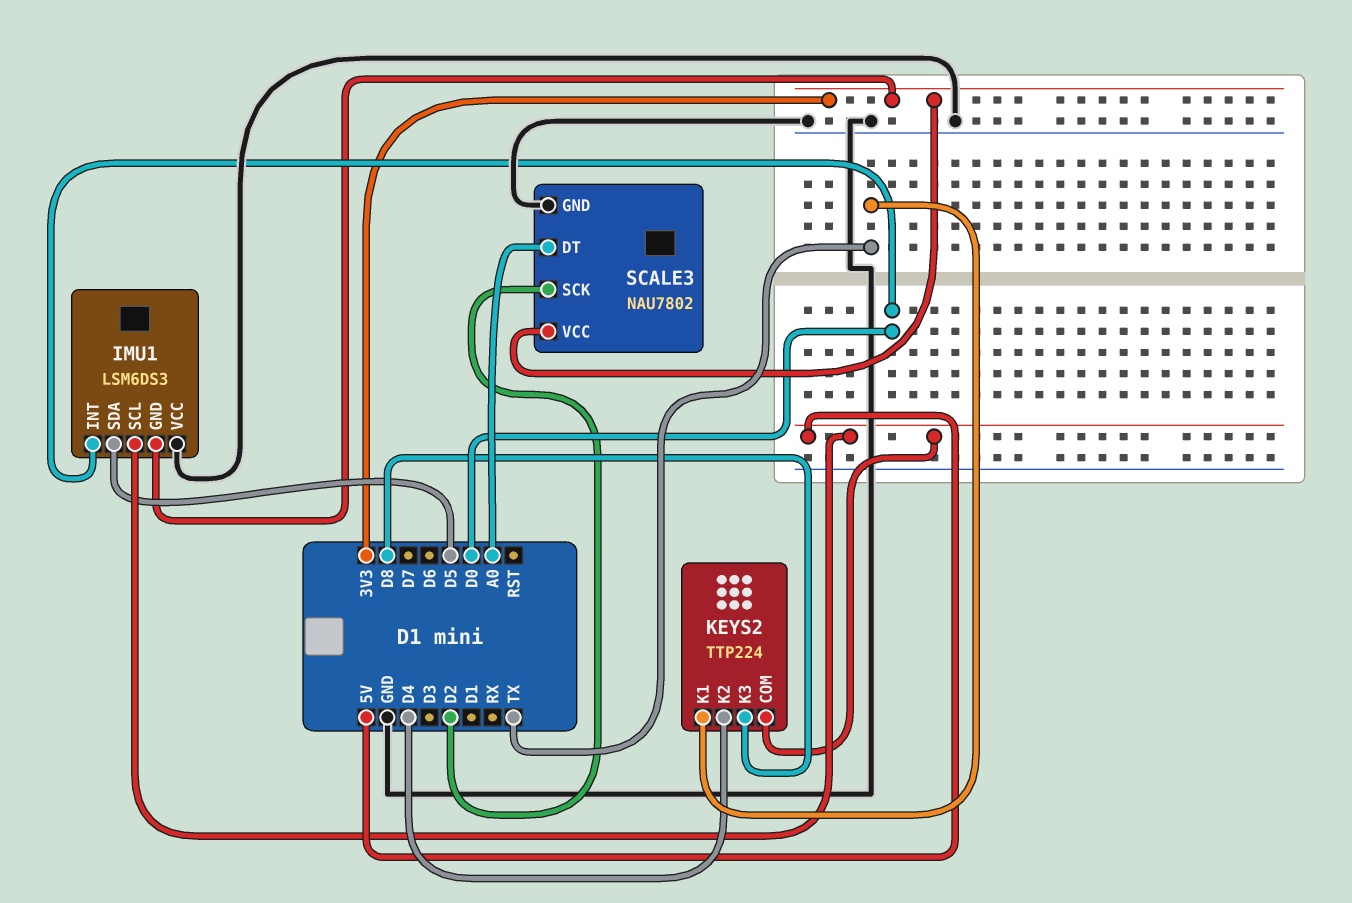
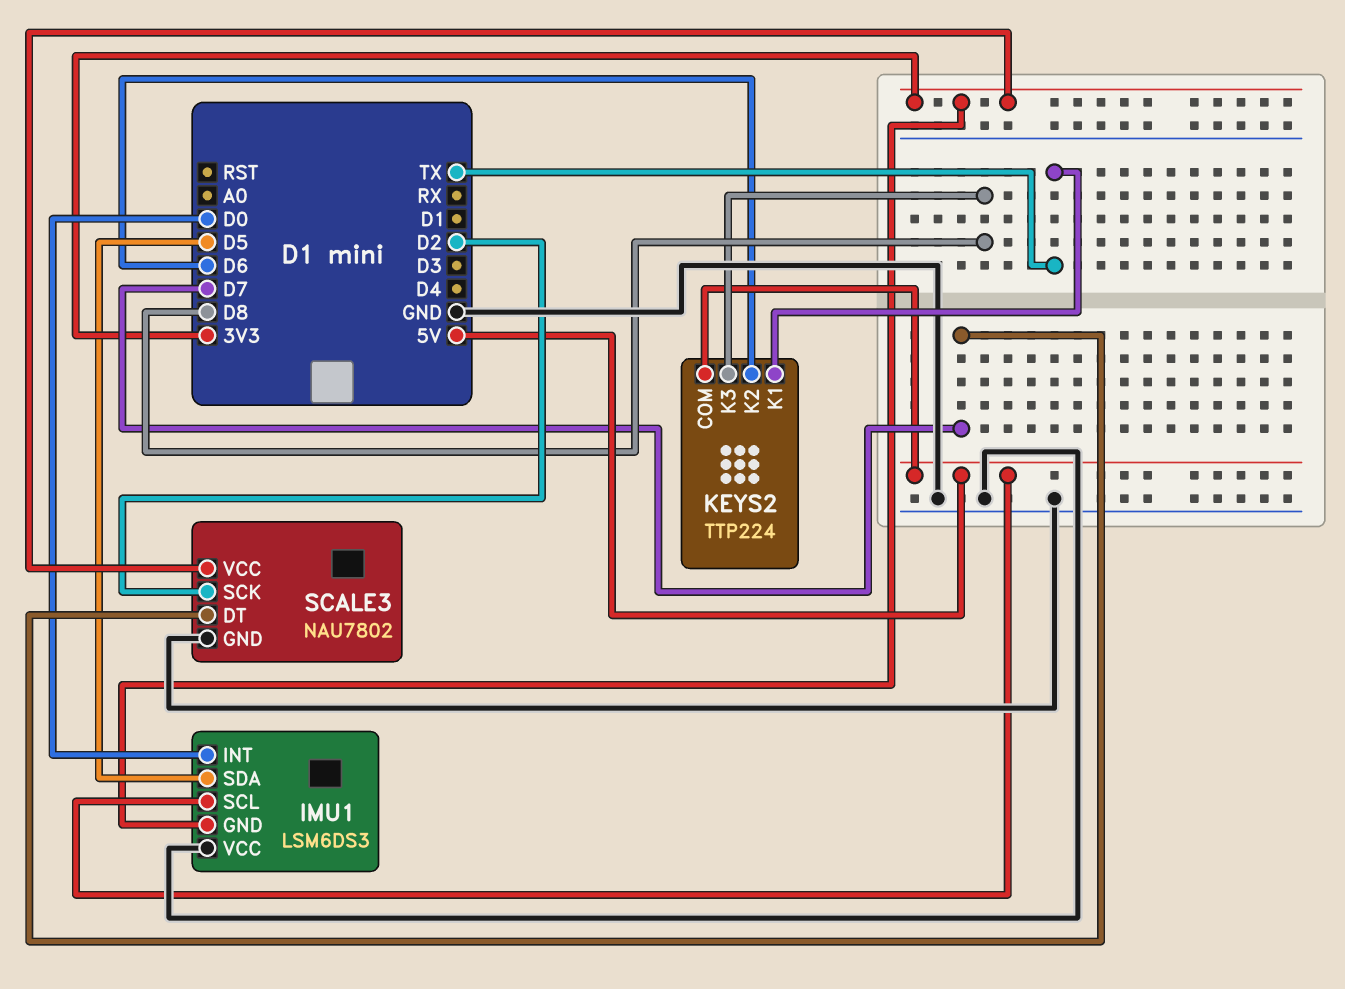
KEYS2 pin K2: D4 -> D6
SCALE3 pin DT: A0 -> D7

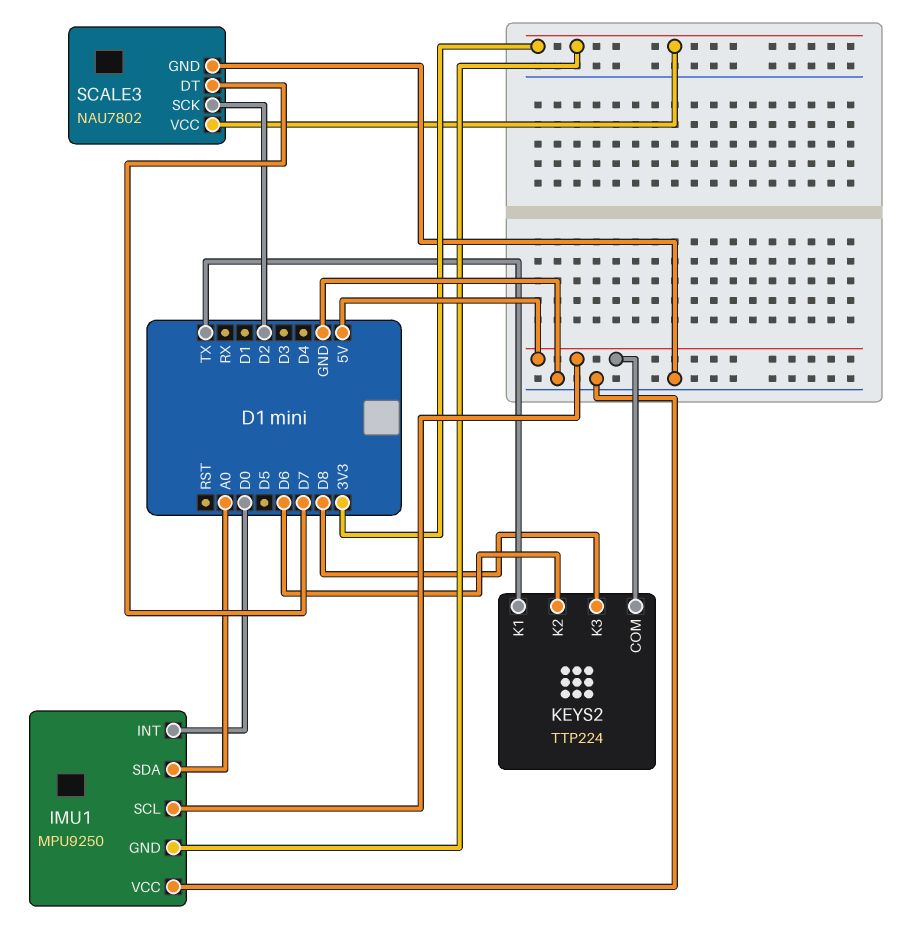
IMU1: LSM6DS3 -> MPU9250
IMU1 pin SDA: D5 -> A0

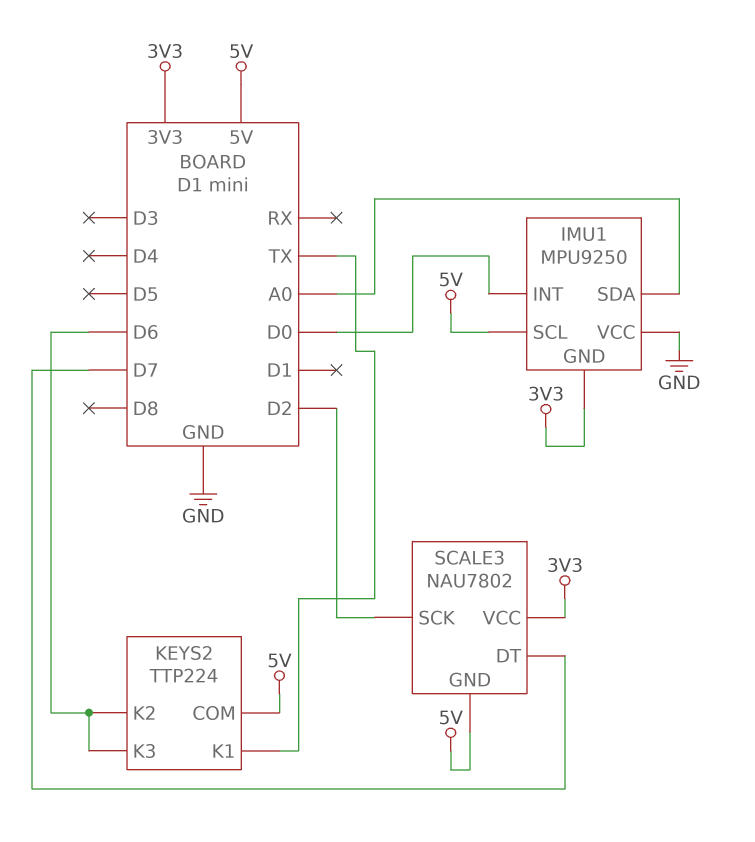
KEYS2 pin K3: D8 -> D6
SCALE3 pin GND: GND -> 5V

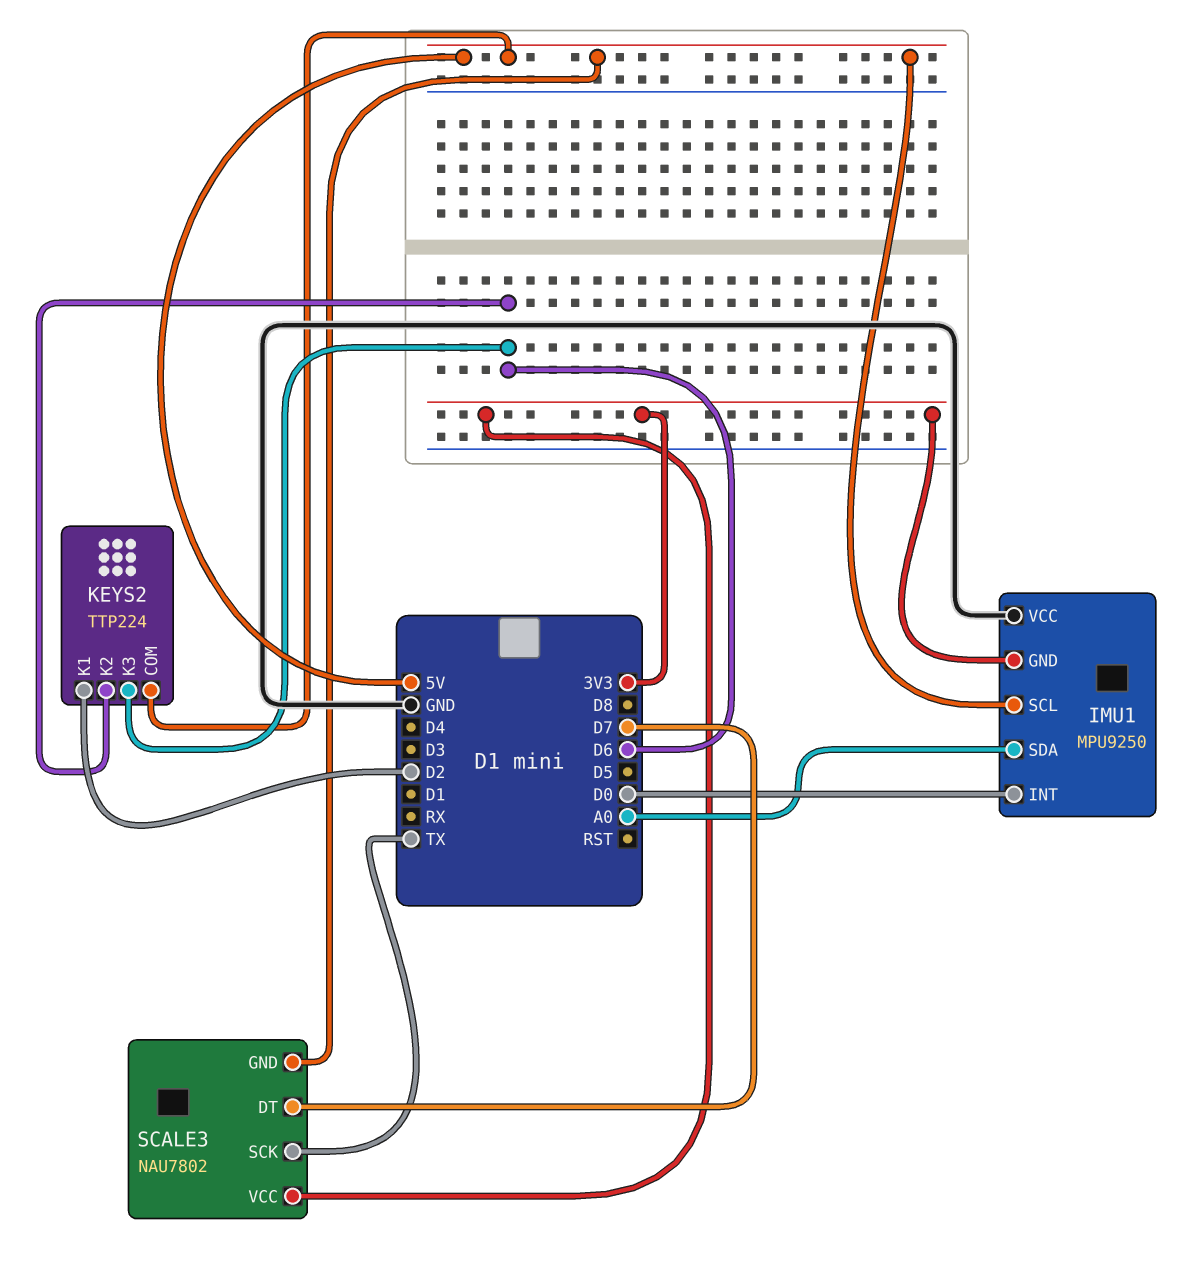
KEYS2 pin K1: TX -> D2
SCALE3 pin SCK: D2 -> TX

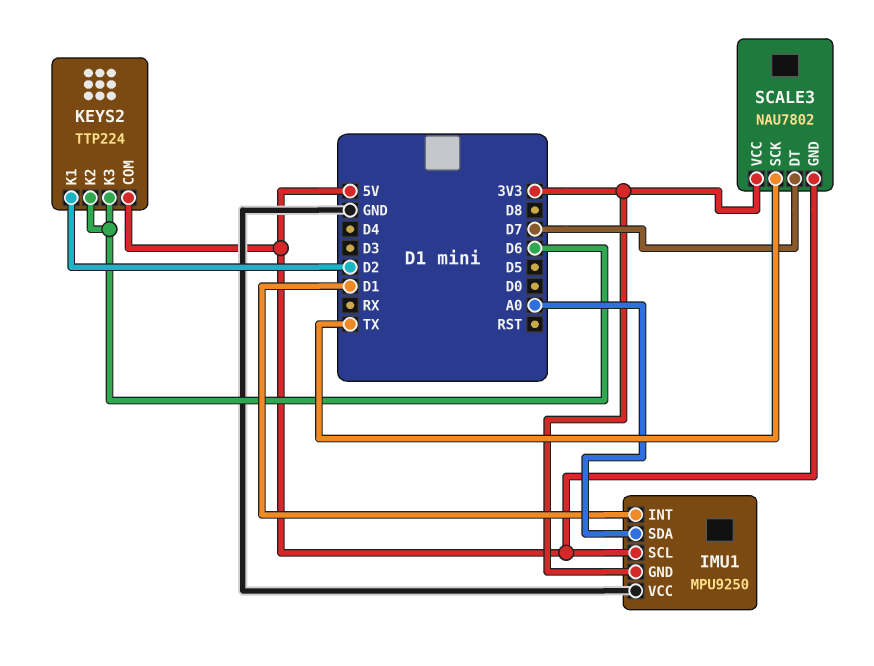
IMU1 pin INT: D0 -> D1

